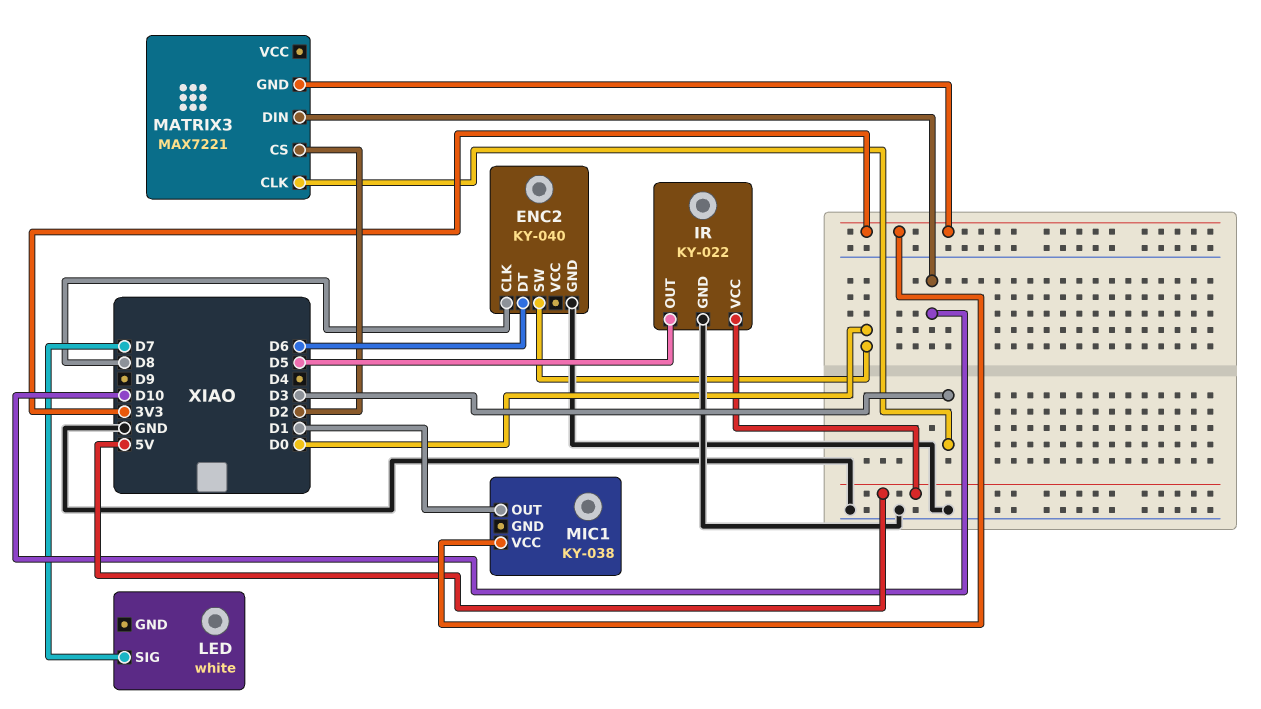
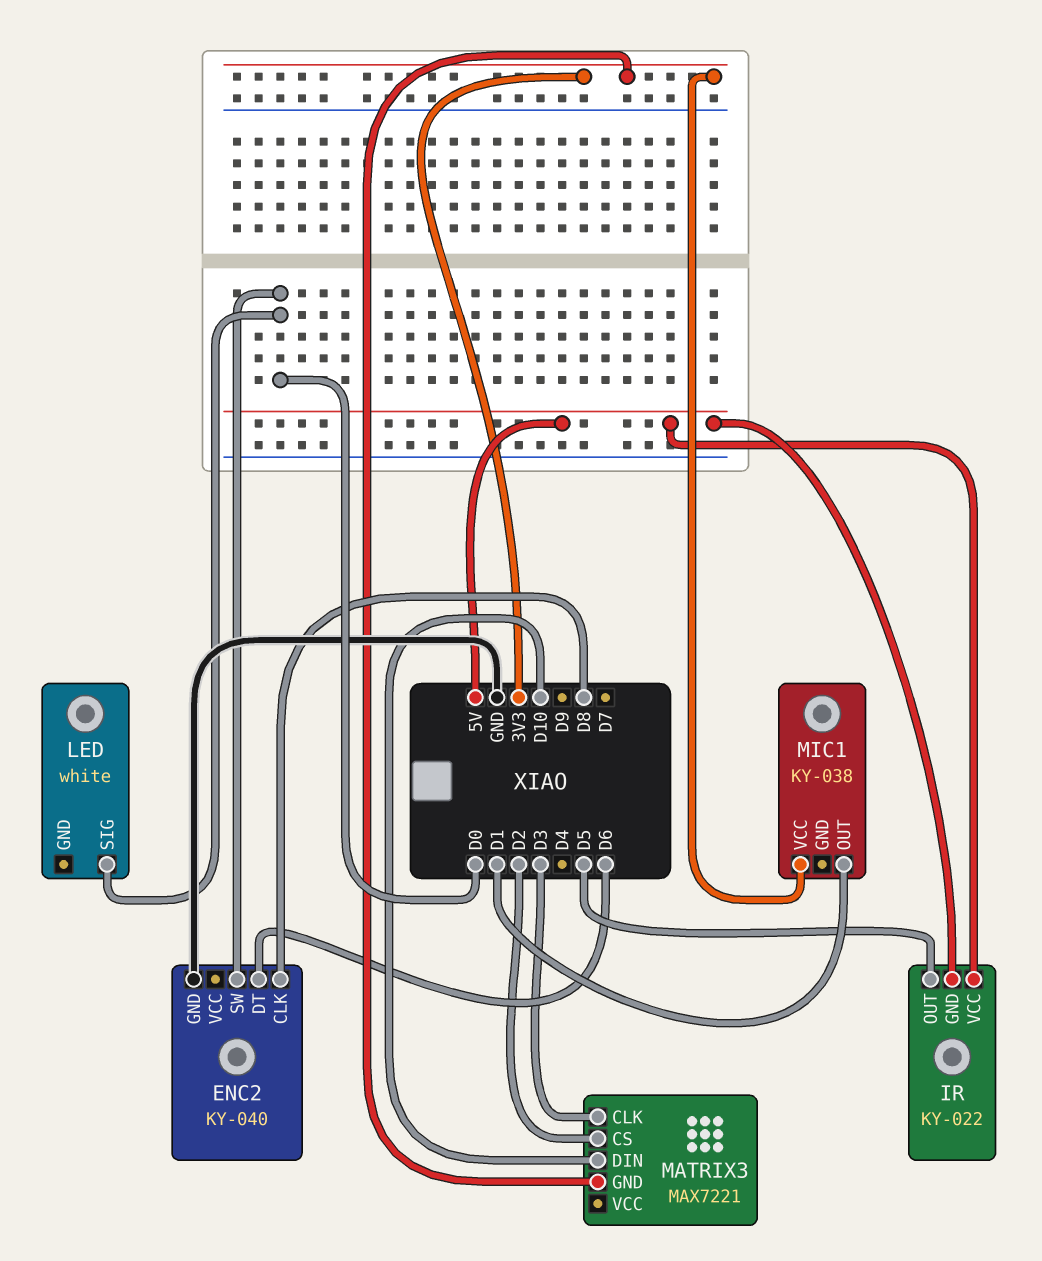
IR pin GND: GND -> 5V
LED pin SIG: D7 -> D0

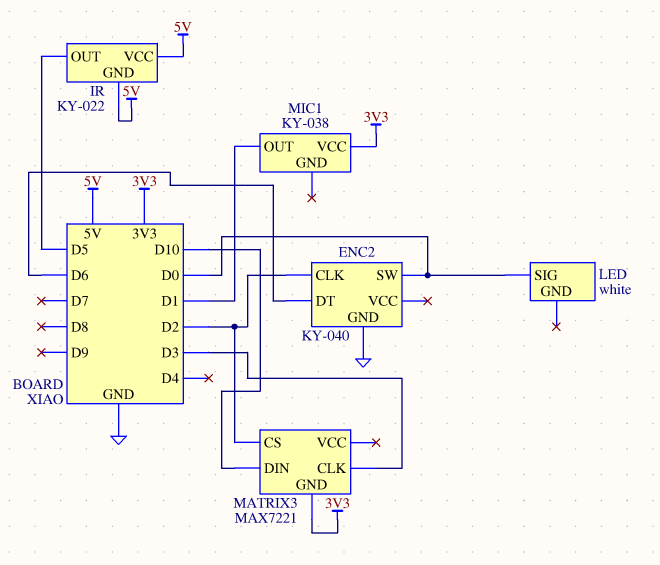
ENC2 pin CLK: D8 -> D2

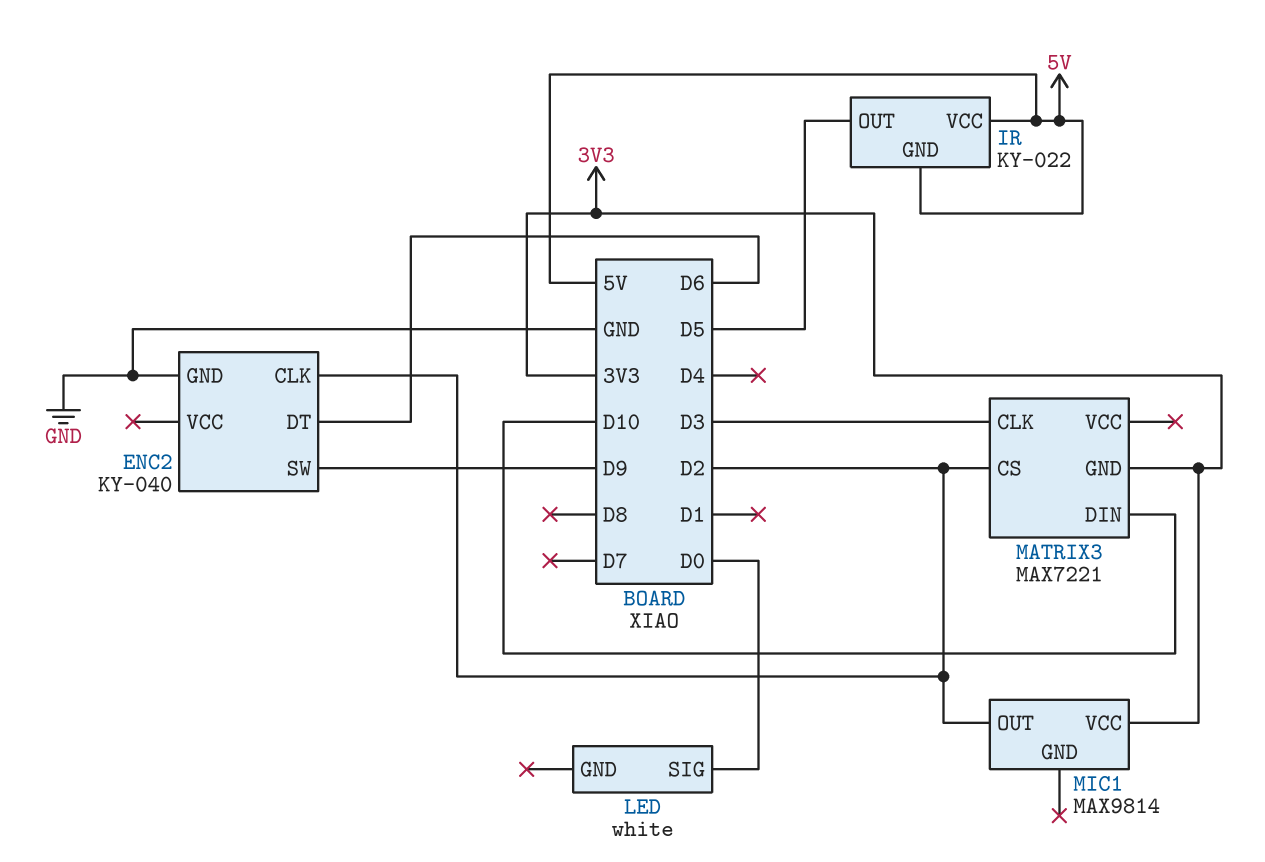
ENC2 pin SW: D0 -> D9
MIC1: KY-038 -> MAX9814
MIC1 pin OUT: D1 -> D2

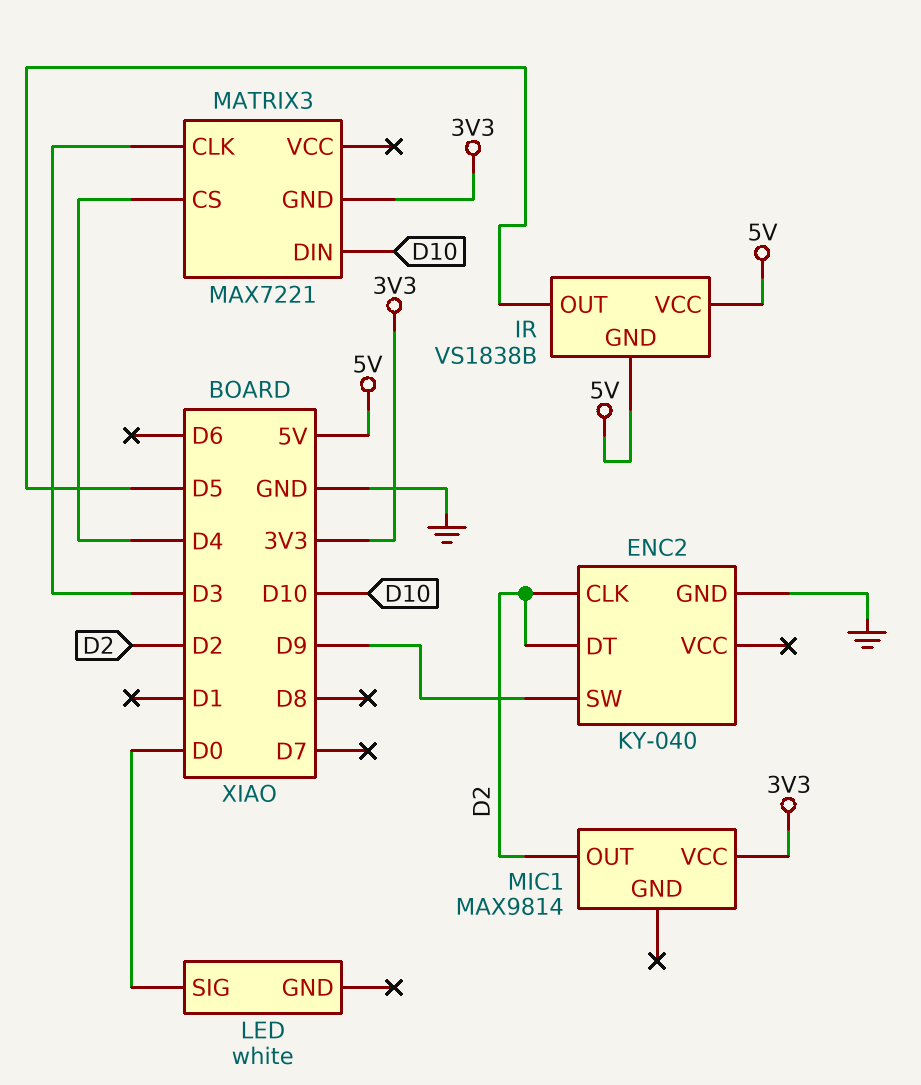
ENC2 pin DT: D6 -> D2
IR: KY-022 -> VS1838B
MATRIX3 pin CS: D2 -> D4

